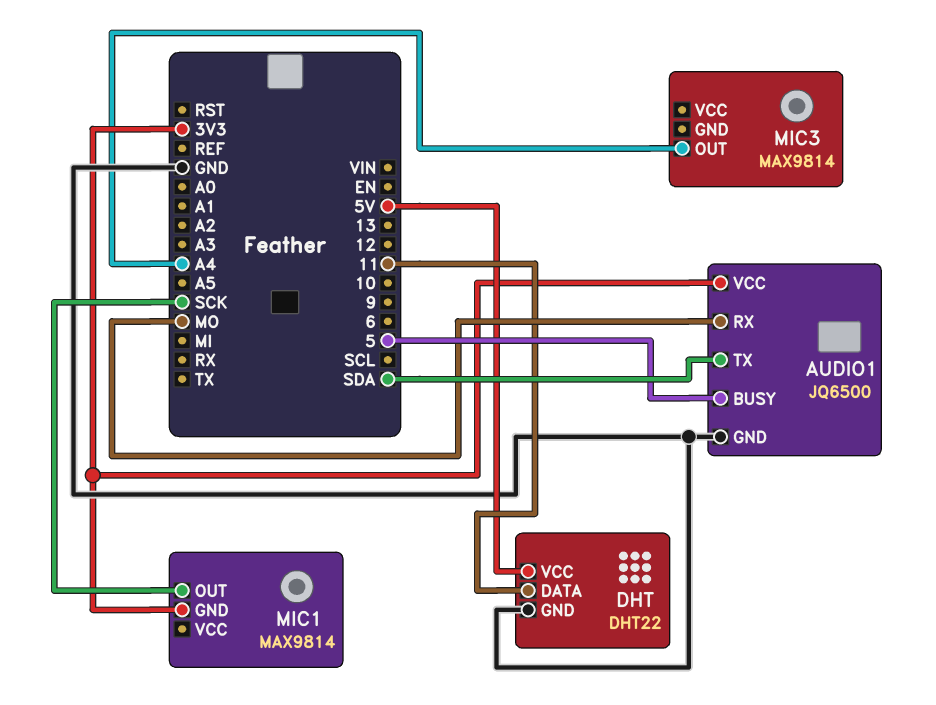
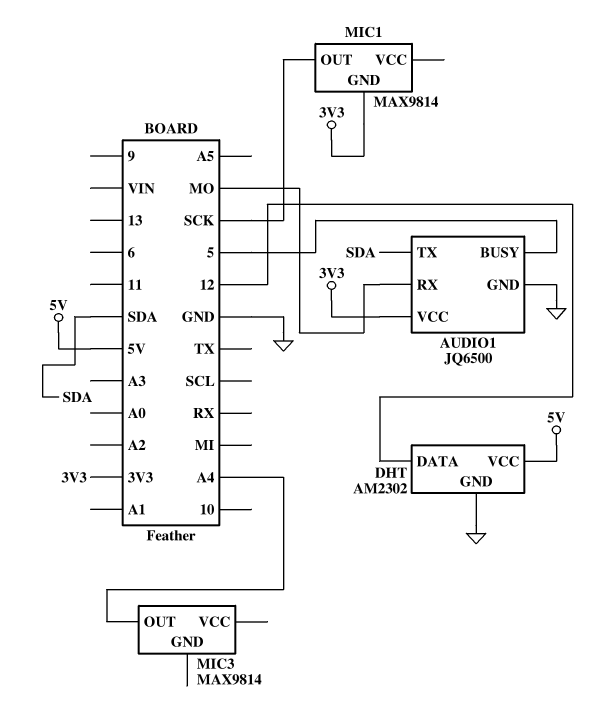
DHT: DHT22 -> AM2302
DHT pin DATA: 11 -> 12

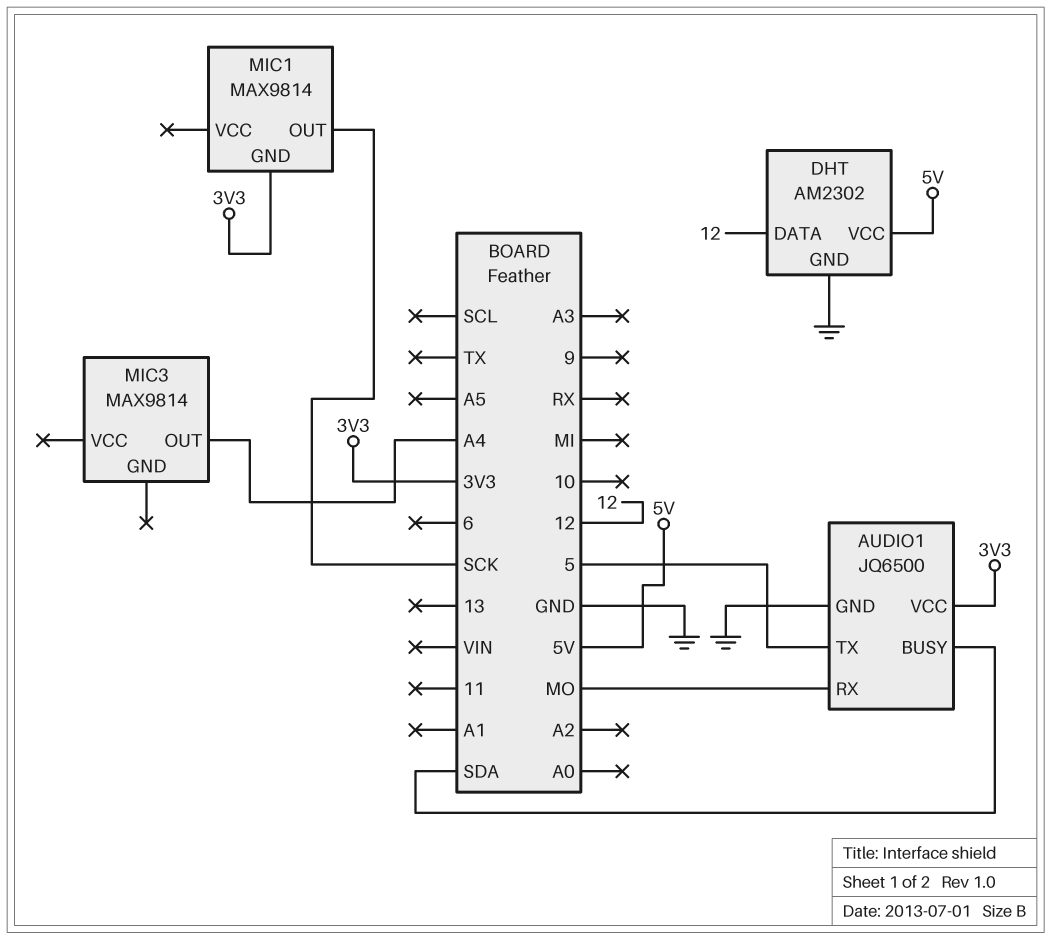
AUDIO1 pin BUSY: 5 -> SDA
AUDIO1 pin TX: SDA -> 5

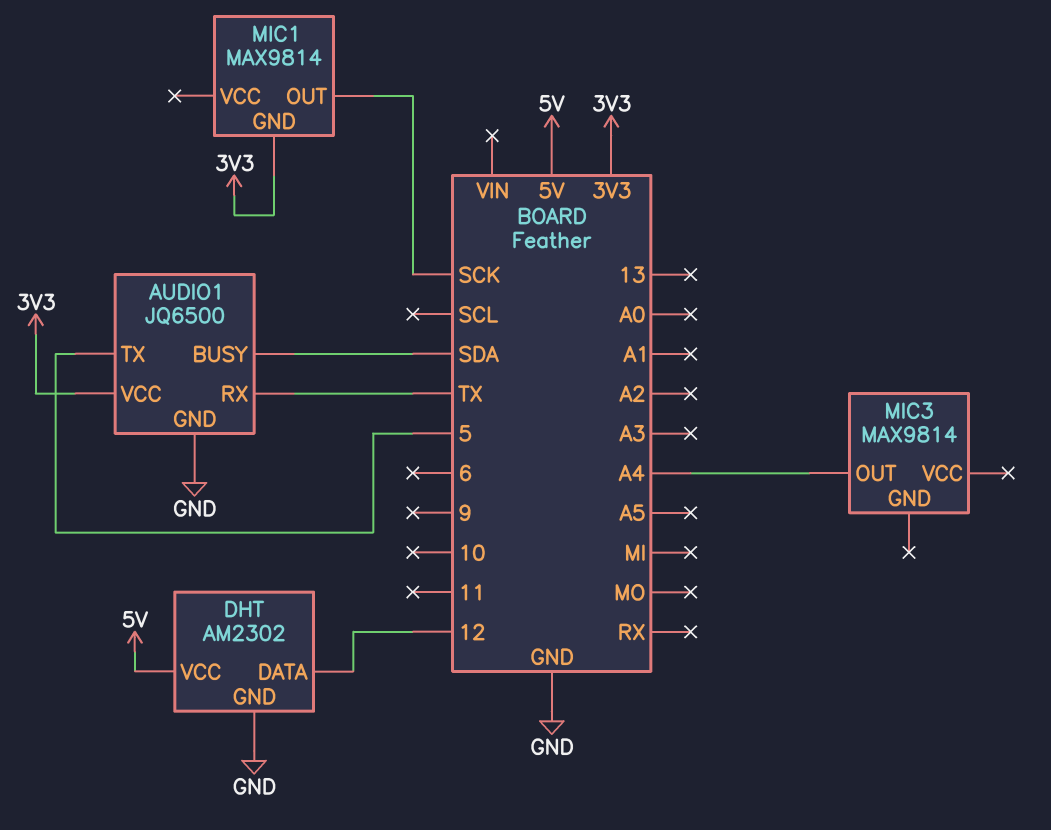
AUDIO1 pin RX: MO -> TX

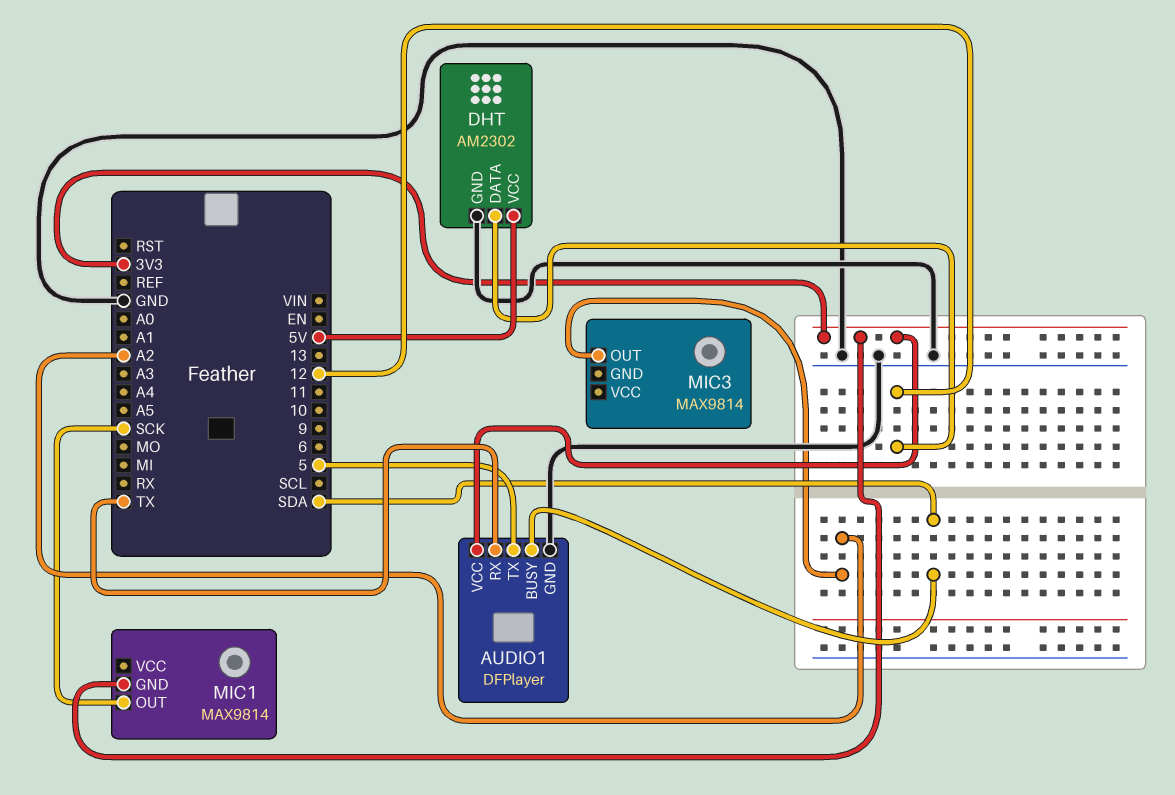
AUDIO1: JQ6500 -> DFPlayer
MIC3 pin OUT: A4 -> A2

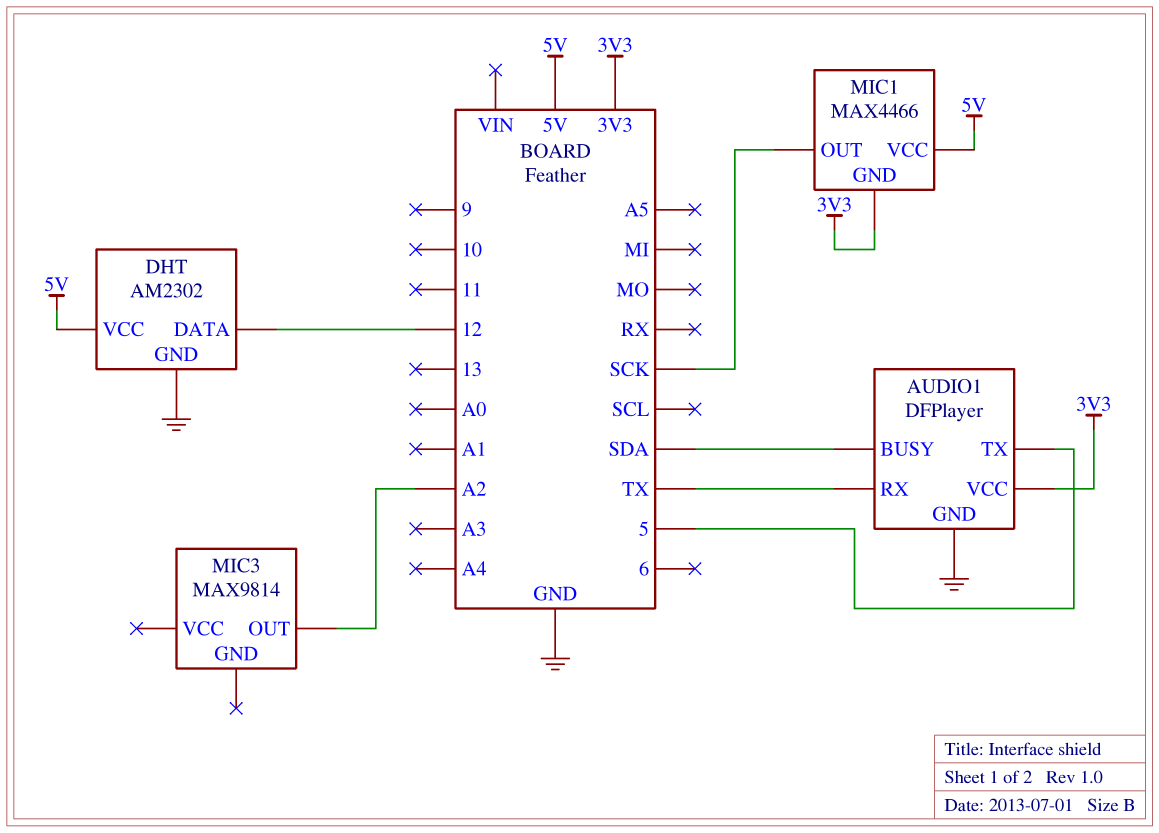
MIC1: MAX9814 -> MAX4466
MIC1 pin VCC: none -> 5V

